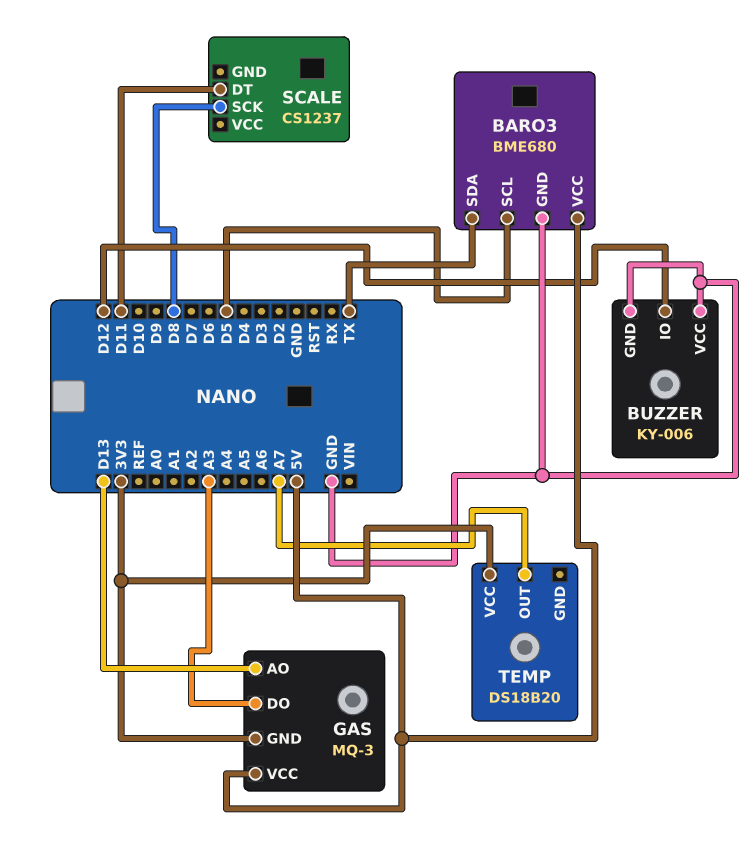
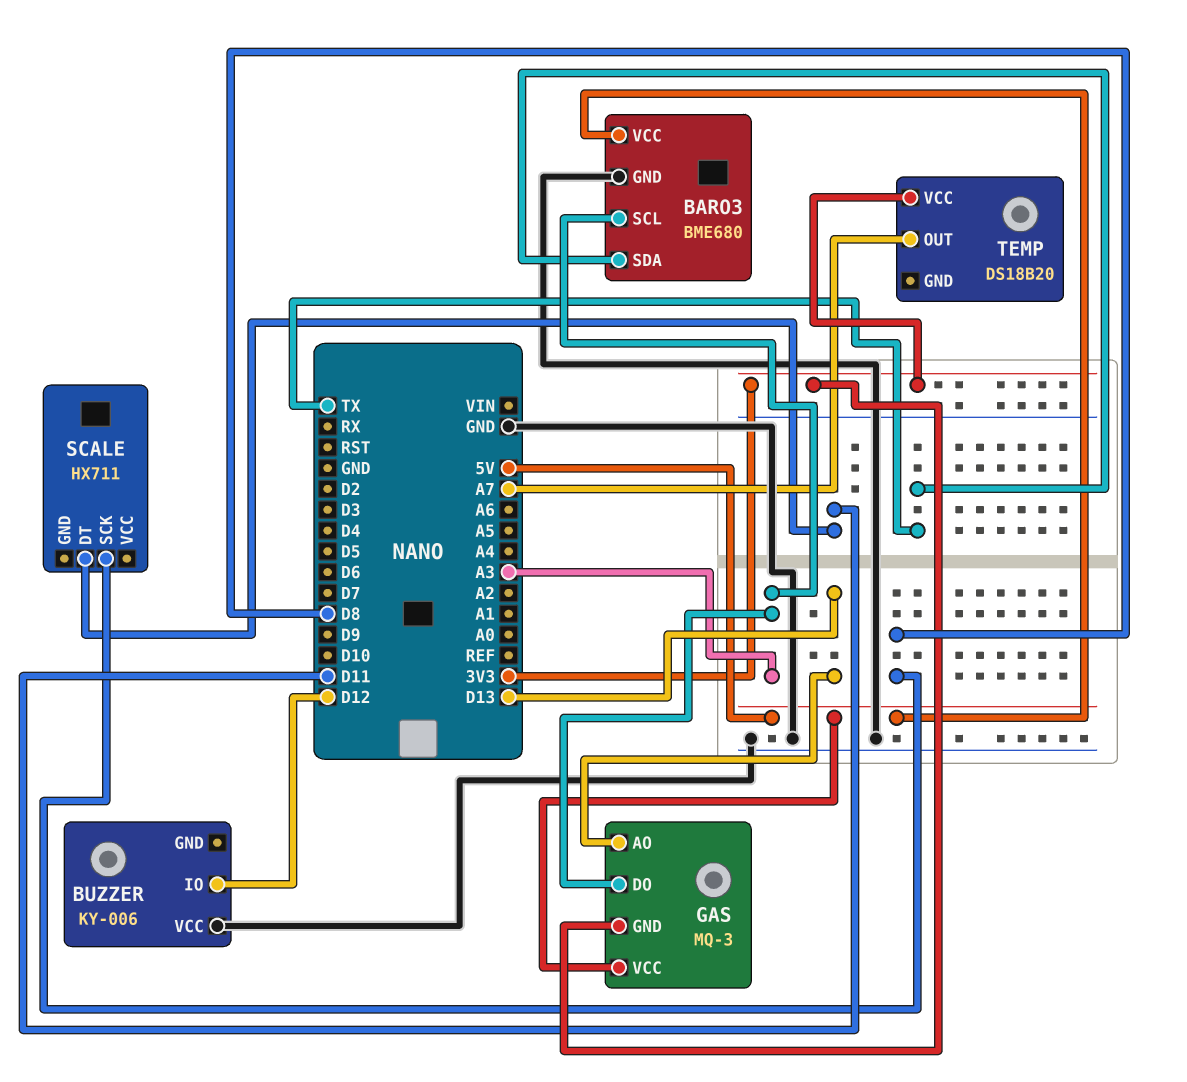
BARO3 pin SCL: D5 -> A3
BUZZER pin GND: GND -> none
SCALE: CS1237 -> HX711

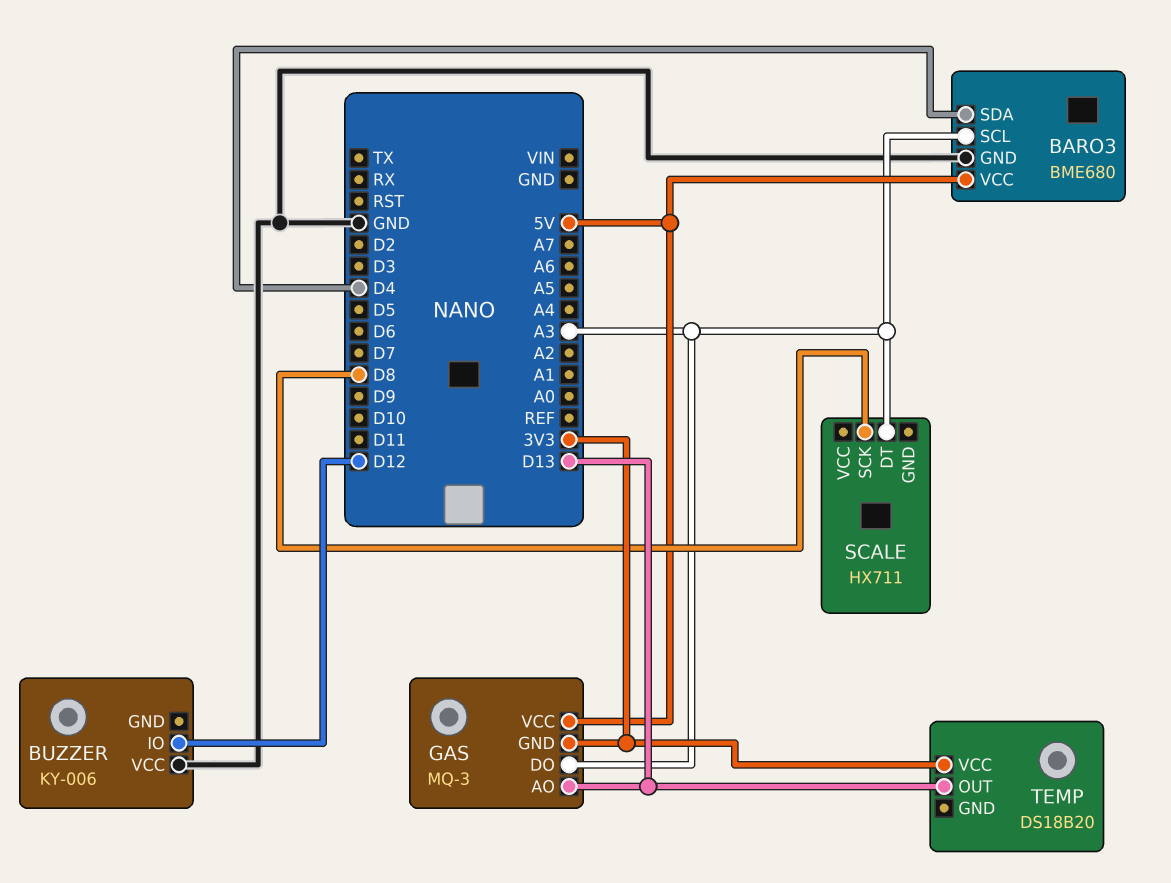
BARO3 pin SDA: TX -> D4
SCALE pin DT: D11 -> A3
TEMP pin OUT: A7 -> D13

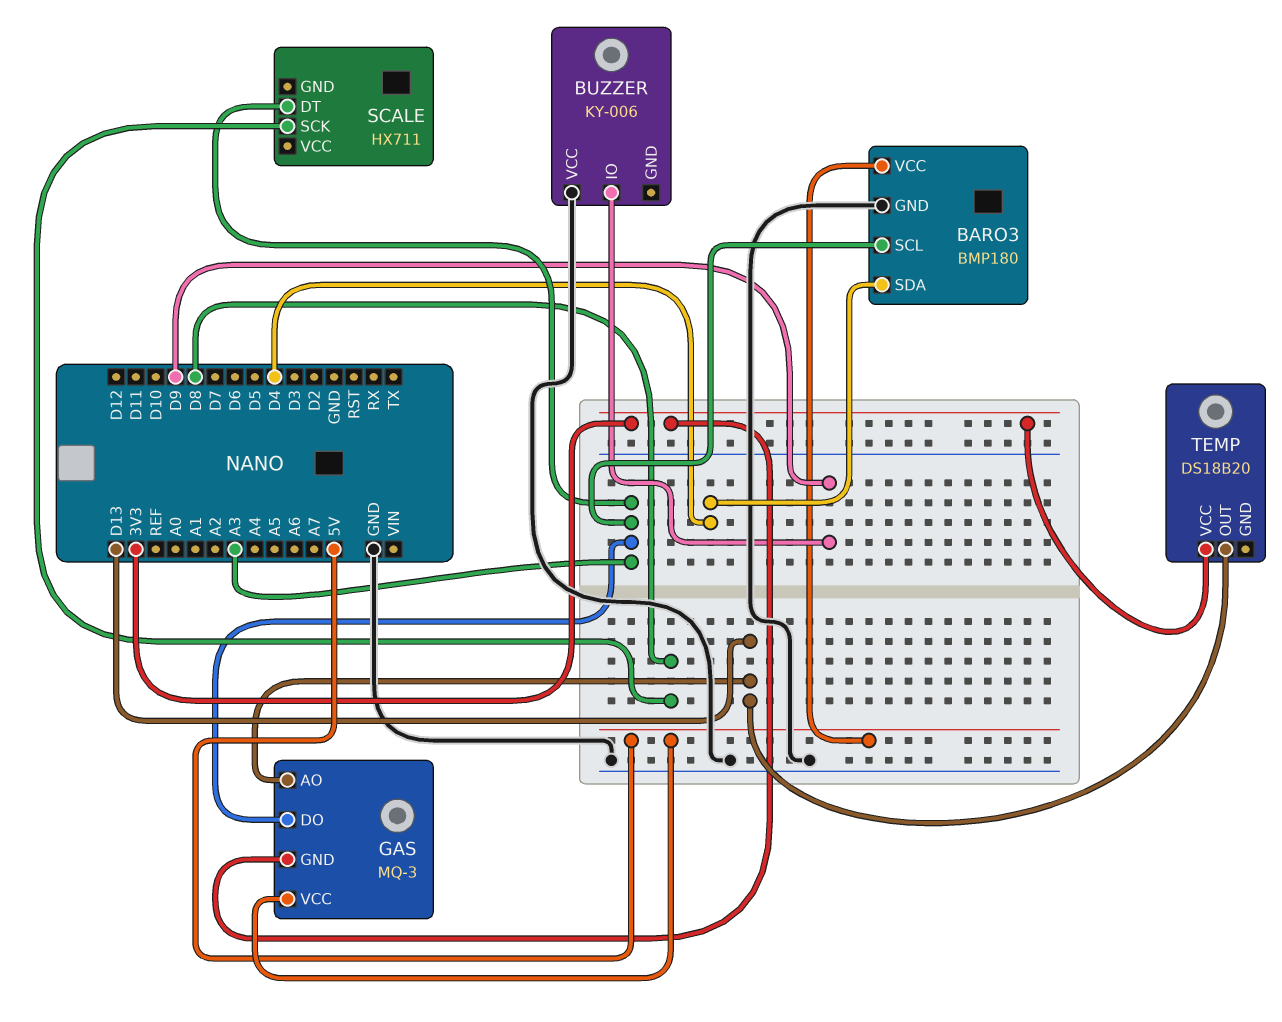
BARO3: BME680 -> BMP180
BUZZER pin IO: D12 -> D9

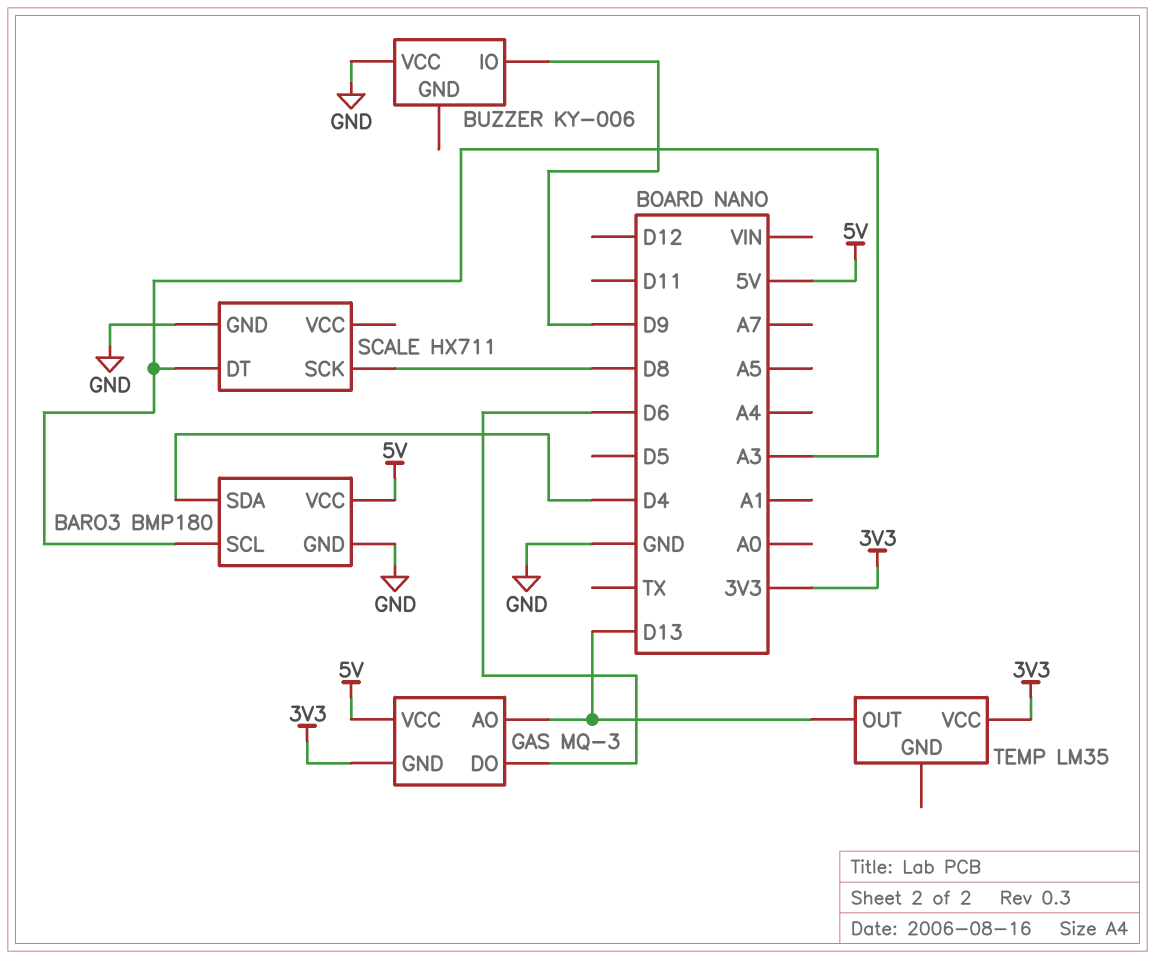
GAS pin DO: A3 -> D6
SCALE pin GND: none -> GND
TEMP: DS18B20 -> LM35

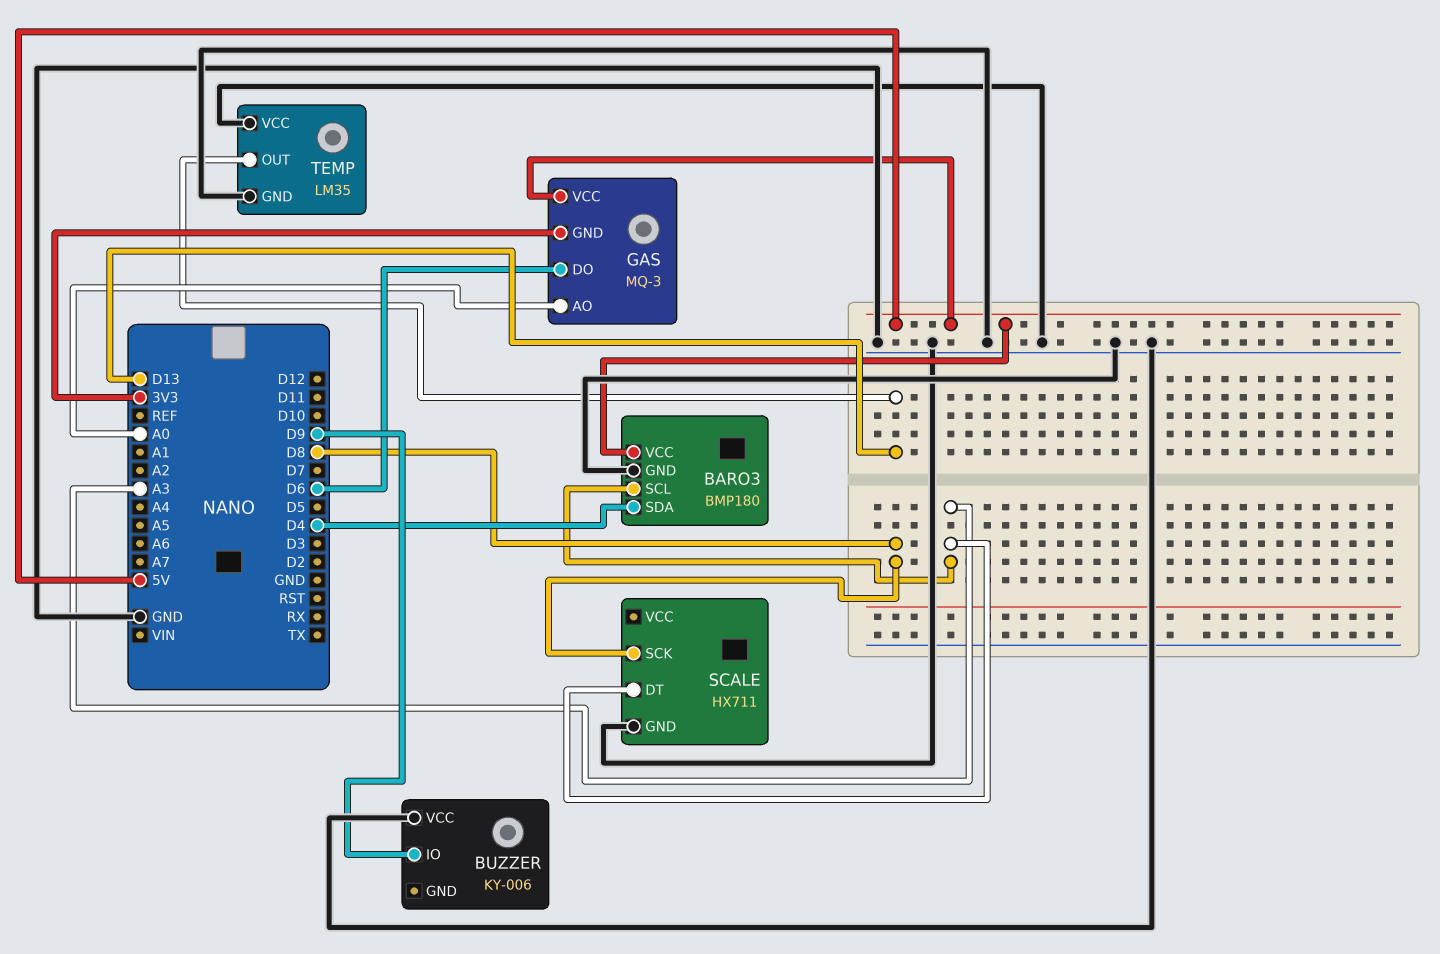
GAS pin AO: D13 -> A0
TEMP pin GND: none -> GND
TEMP pin VCC: 3V3 -> GND

